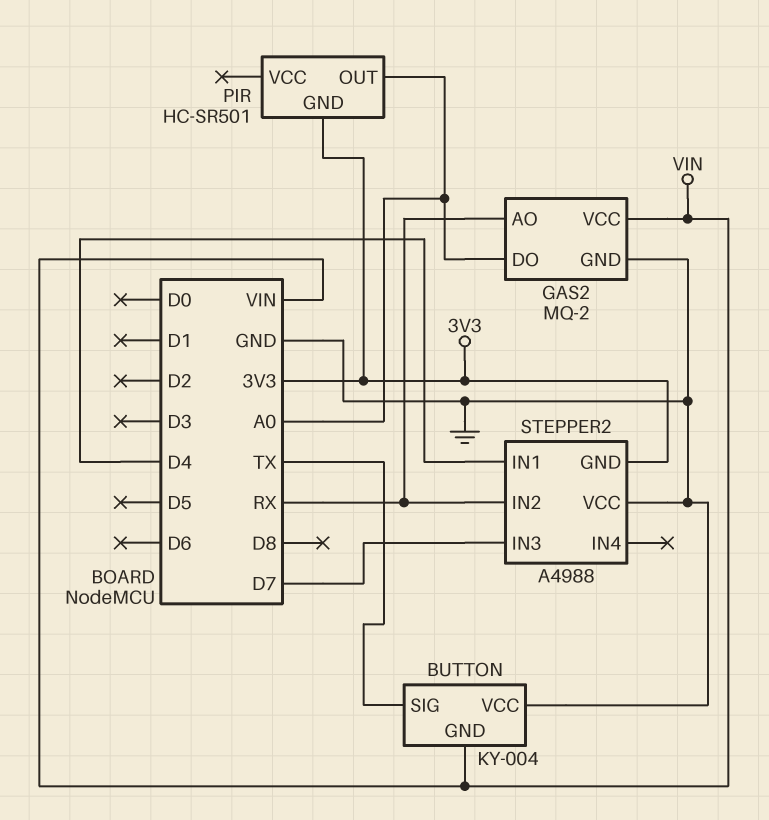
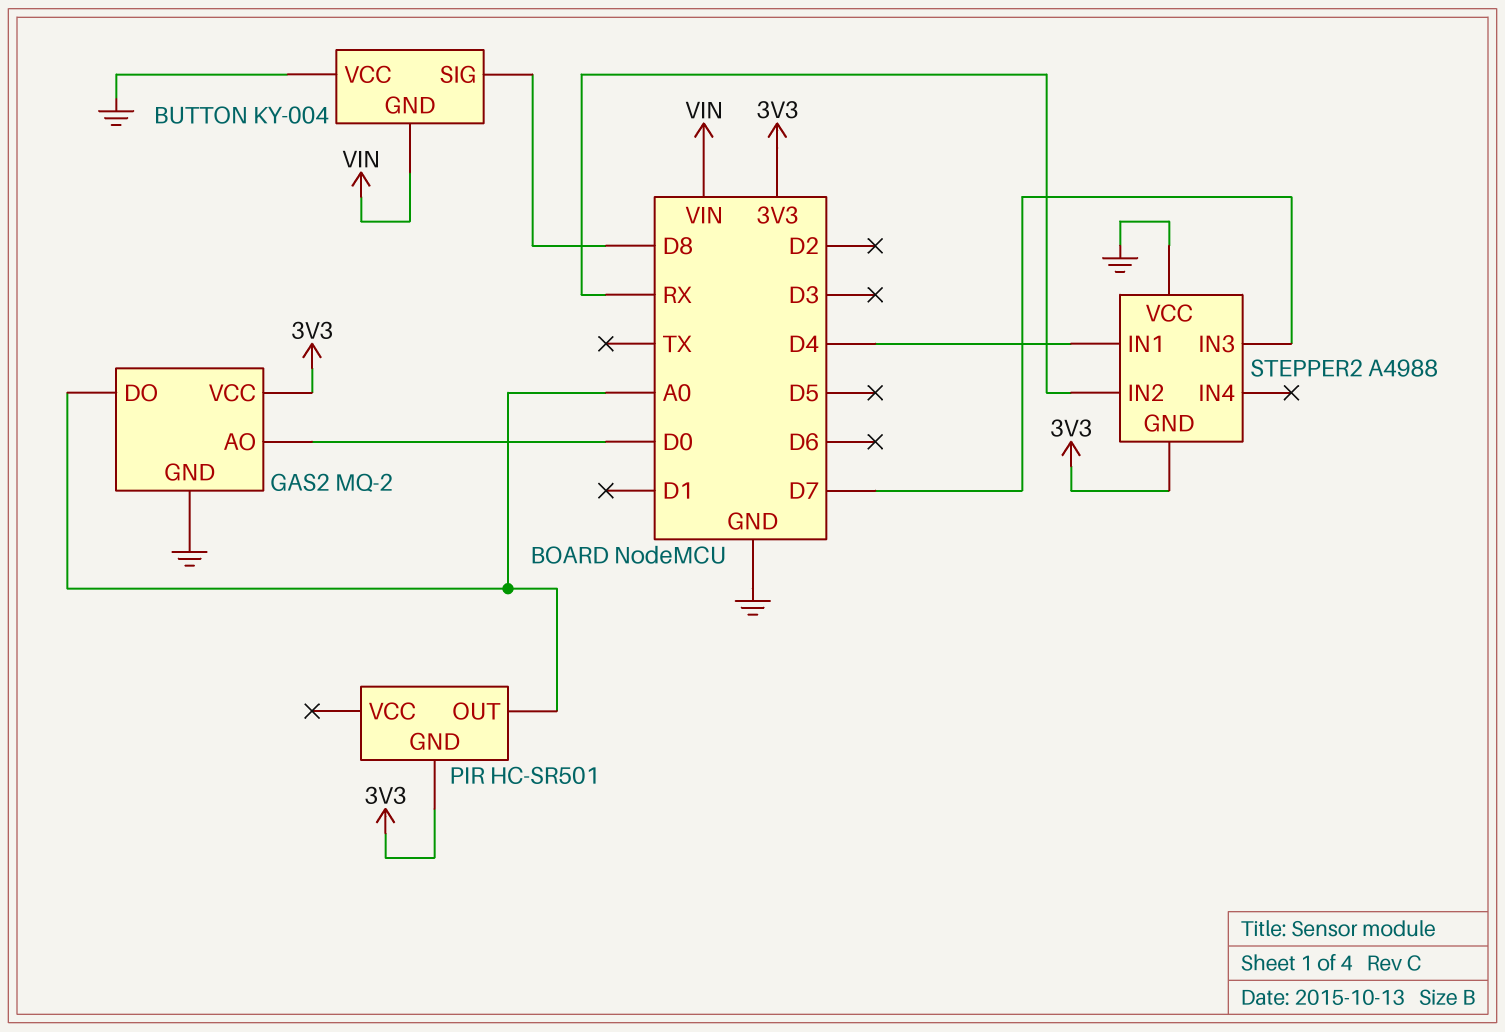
BUTTON pin SIG: TX -> D8
GAS2 pin AO: RX -> D0
GAS2 pin VCC: VIN -> 3V3

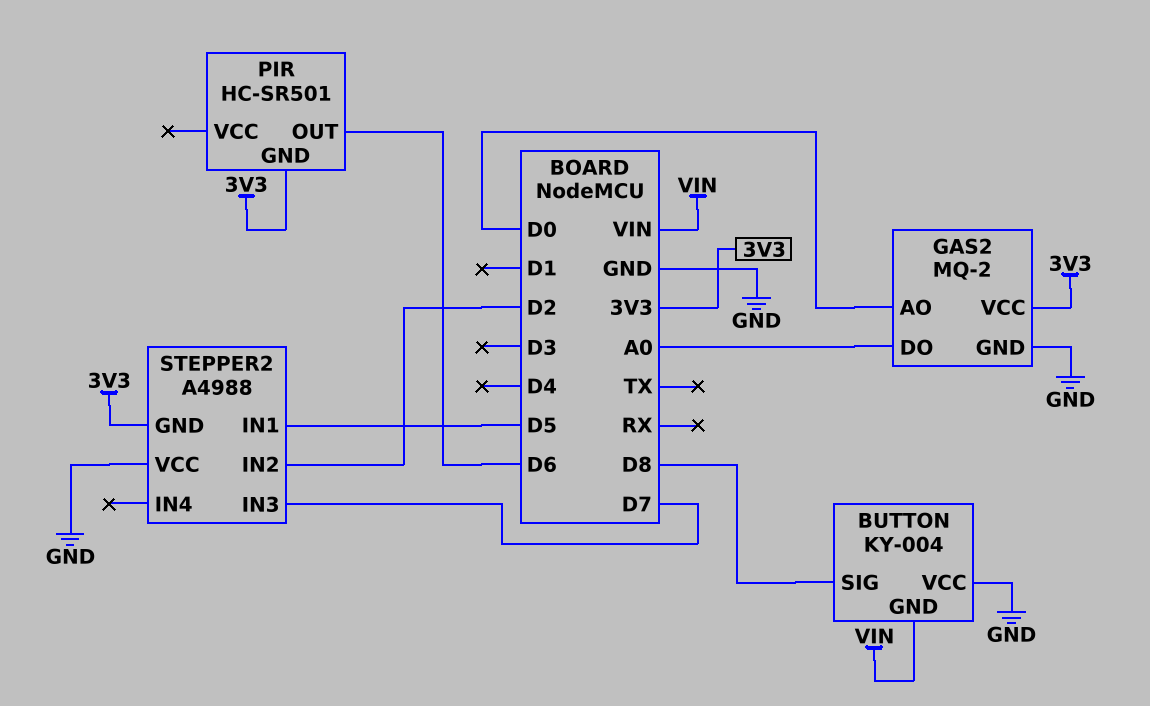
PIR pin OUT: A0 -> D6
STEPPER2 pin IN1: D4 -> D5
STEPPER2 pin IN2: RX -> D2

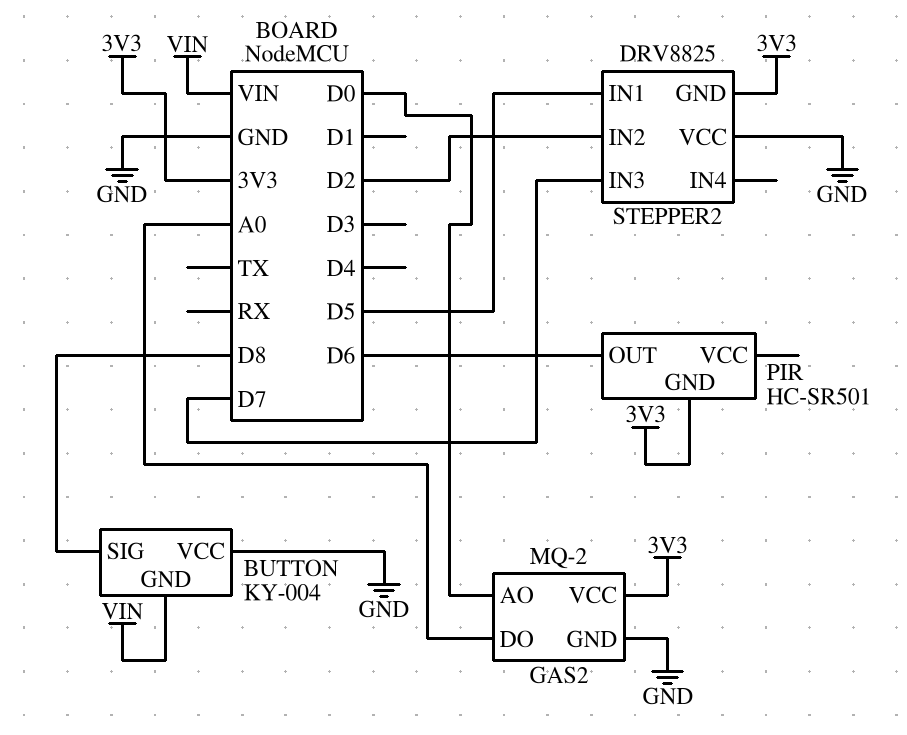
STEPPER2: A4988 -> DRV8825

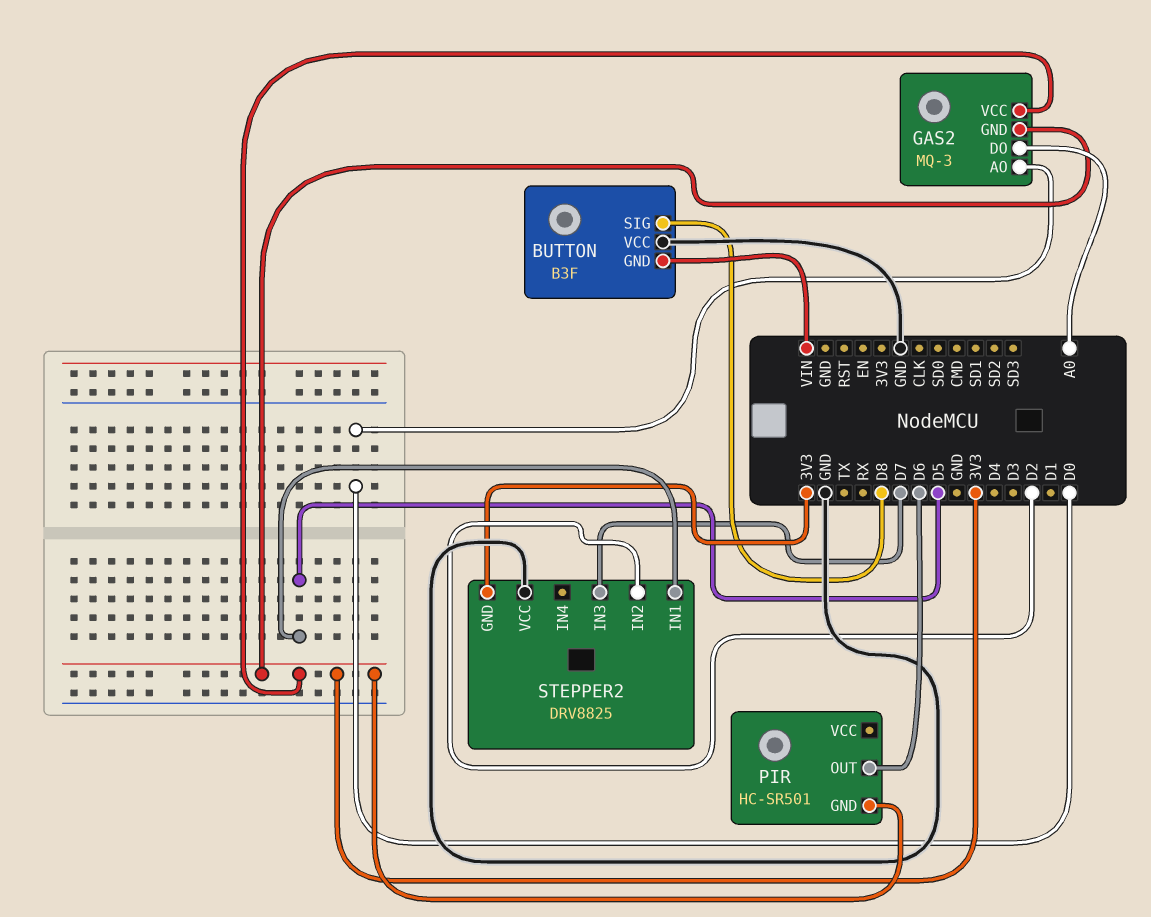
BUTTON: KY-004 -> B3F
GAS2: MQ-2 -> MQ-3
GAS2 pin GND: GND -> 3V3

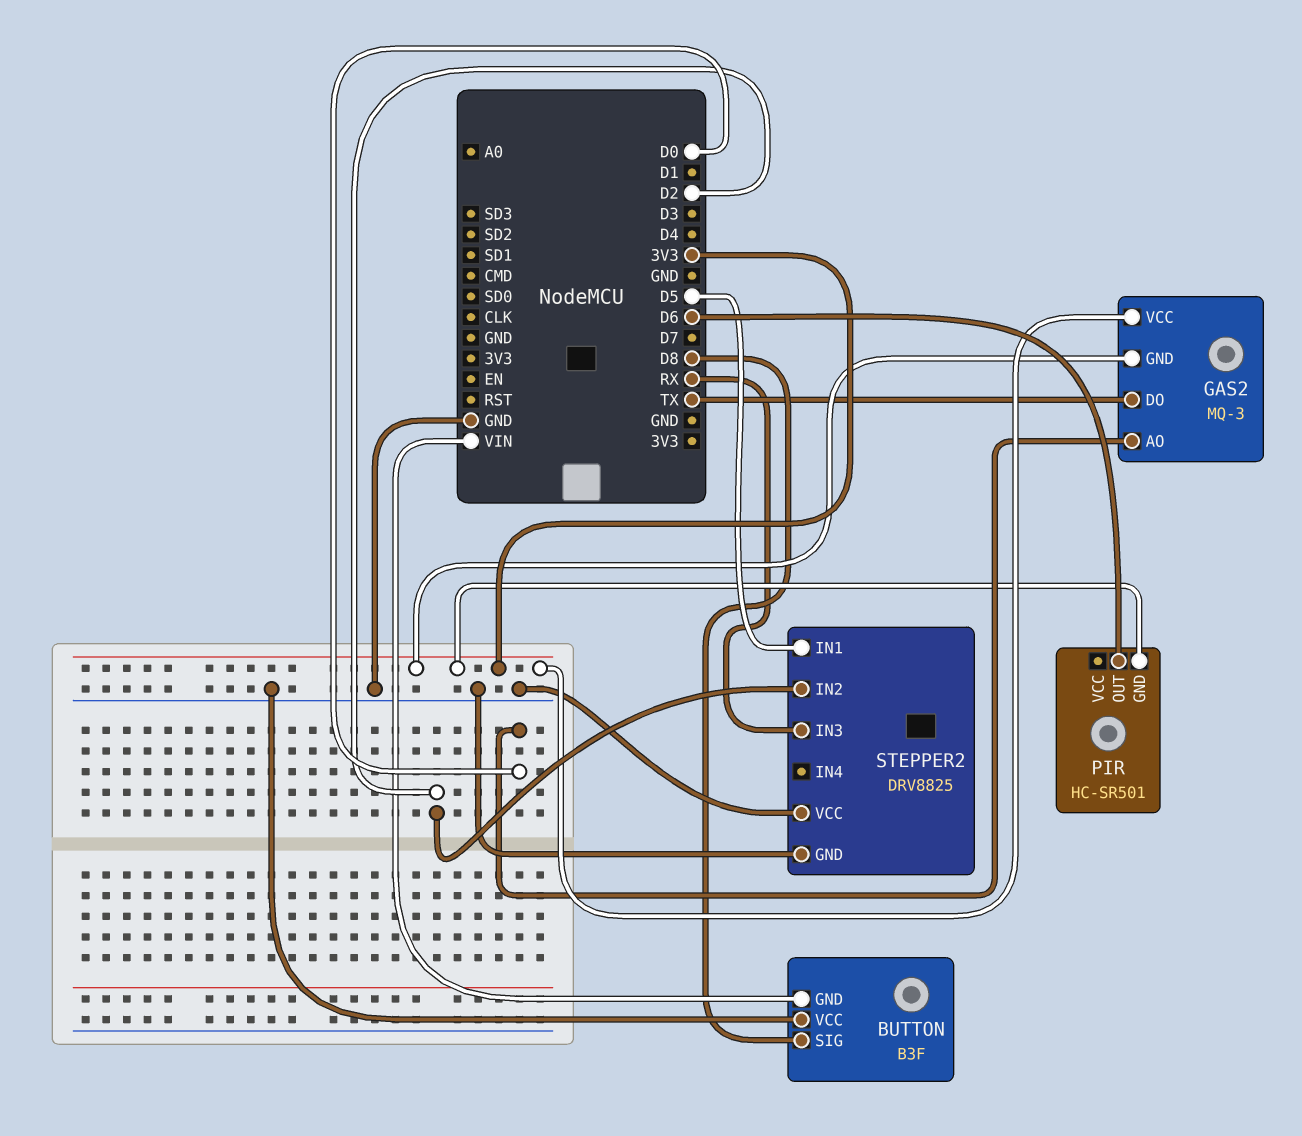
GAS2 pin DO: A0 -> TX
STEPPER2 pin GND: 3V3 -> GND
STEPPER2 pin IN3: D7 -> RX

